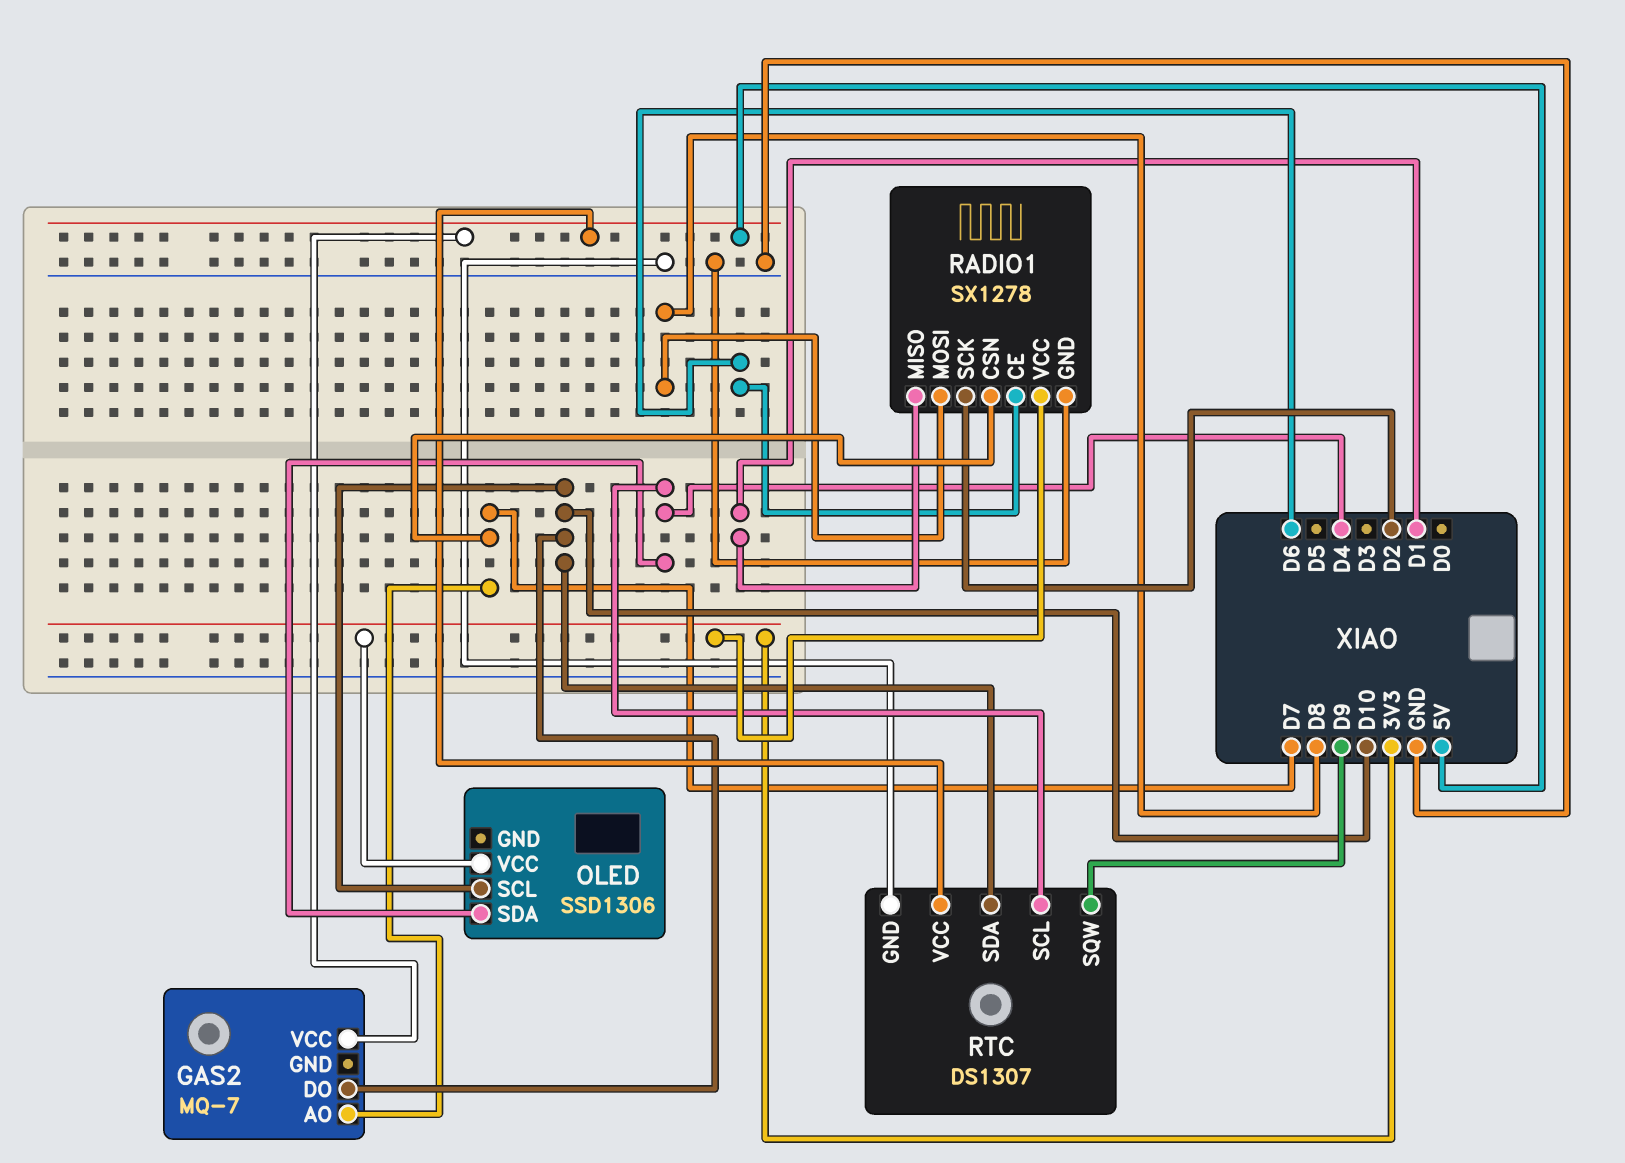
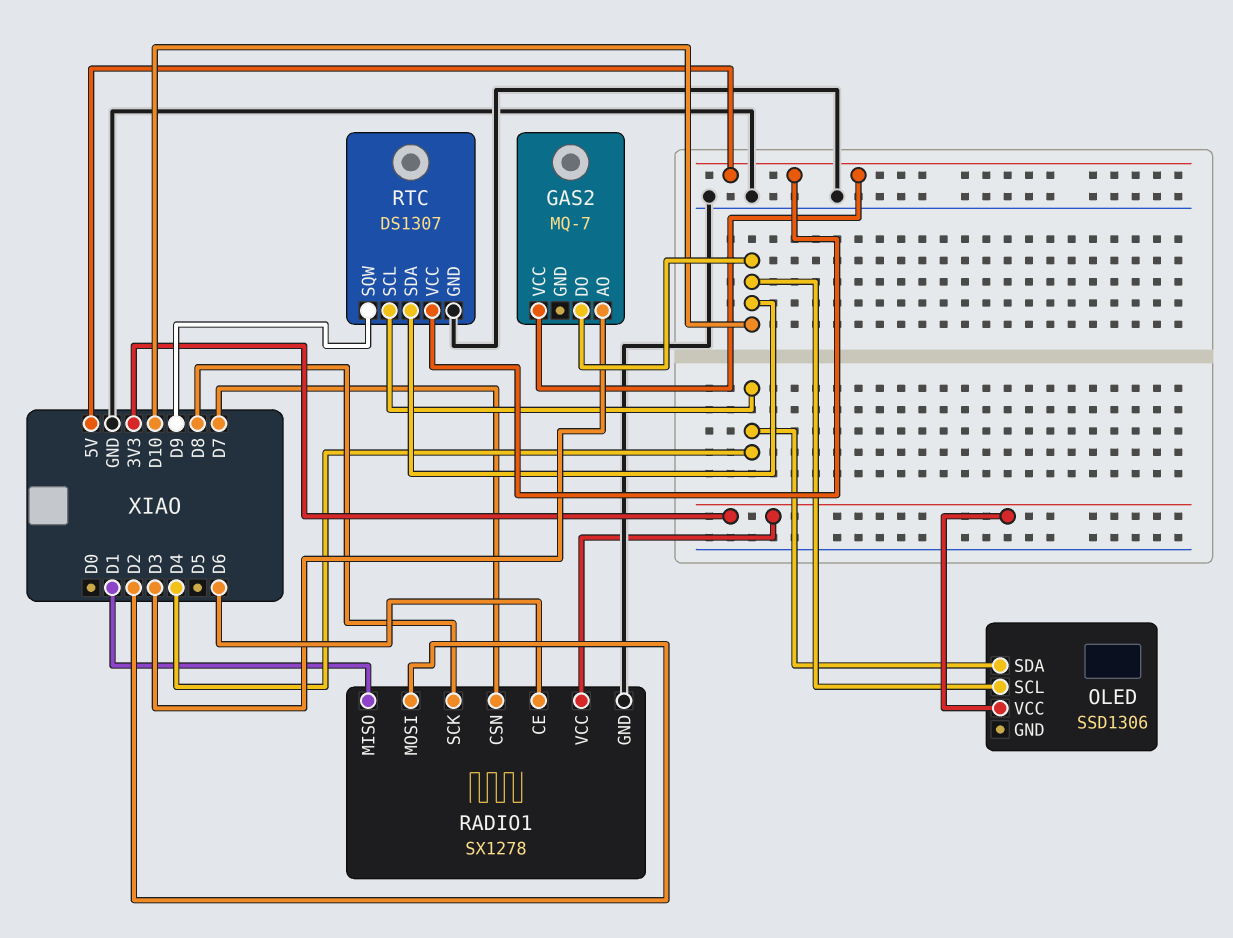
GAS2 pin AO: D7 -> D3
RADIO1 pin MOSI: D8 -> D2
RADIO1 pin SCK: D2 -> D8

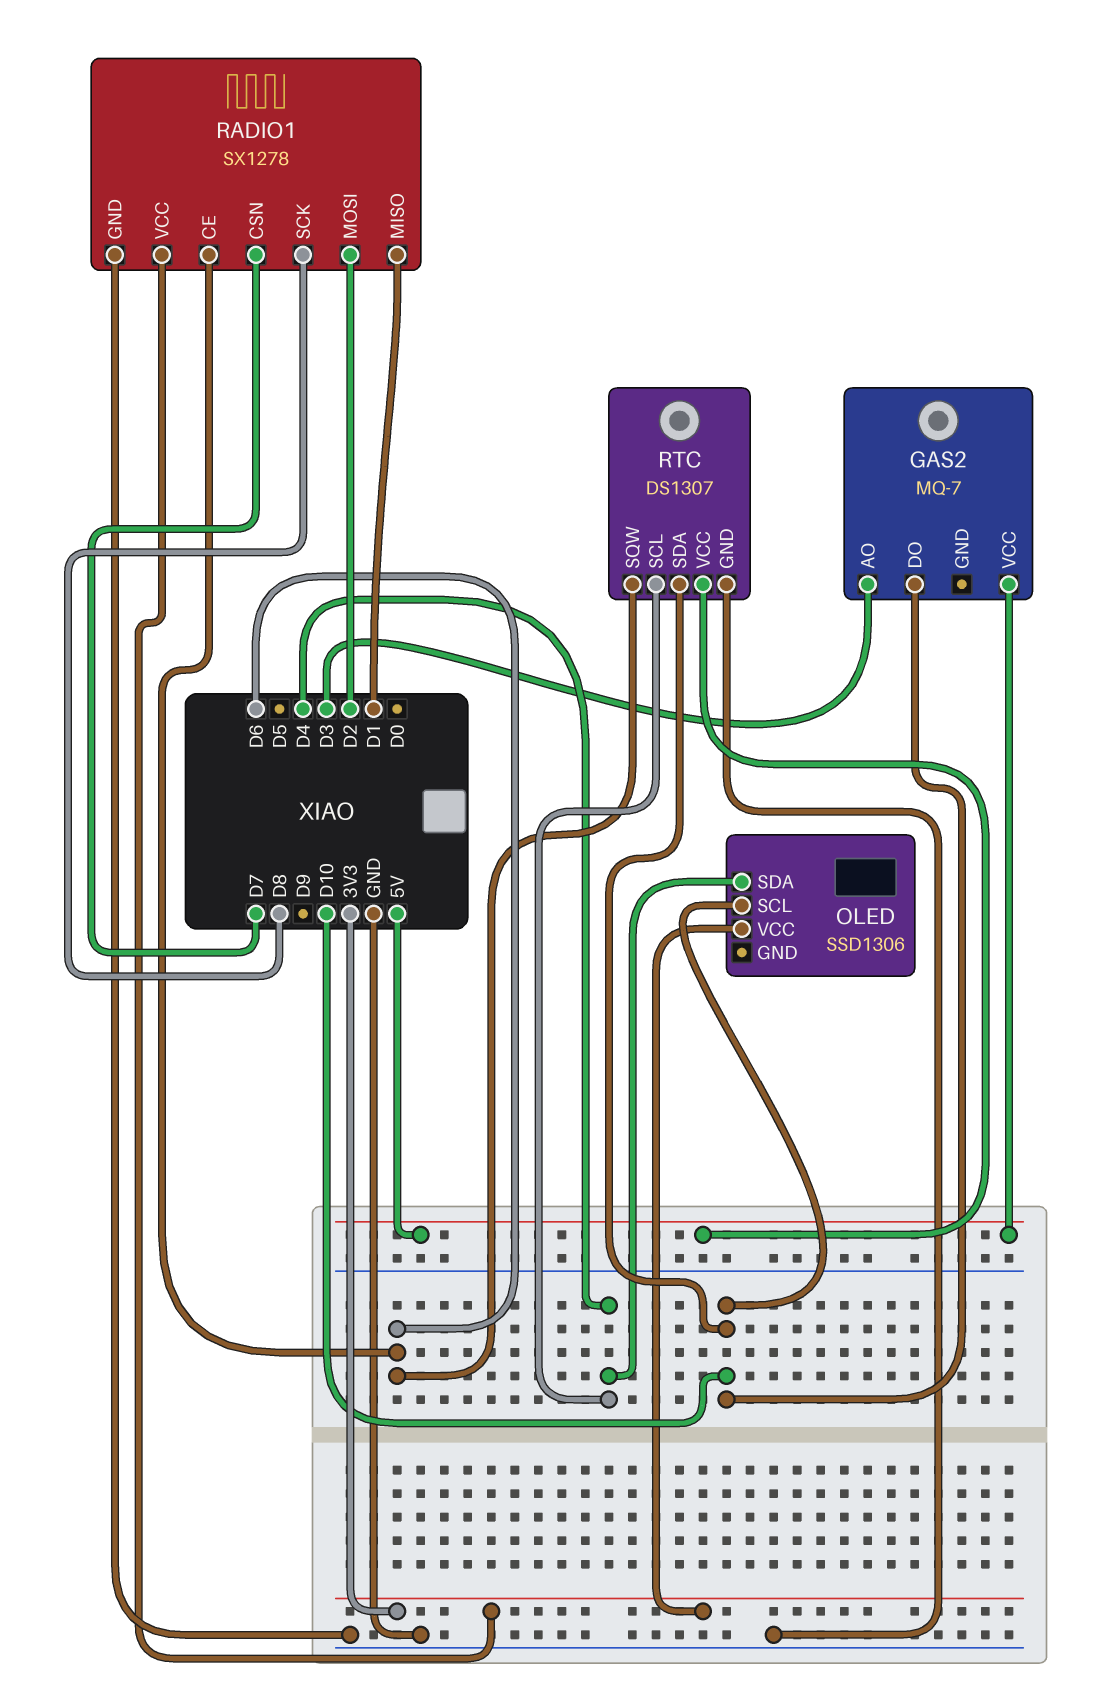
RTC pin SQW: D9 -> D6

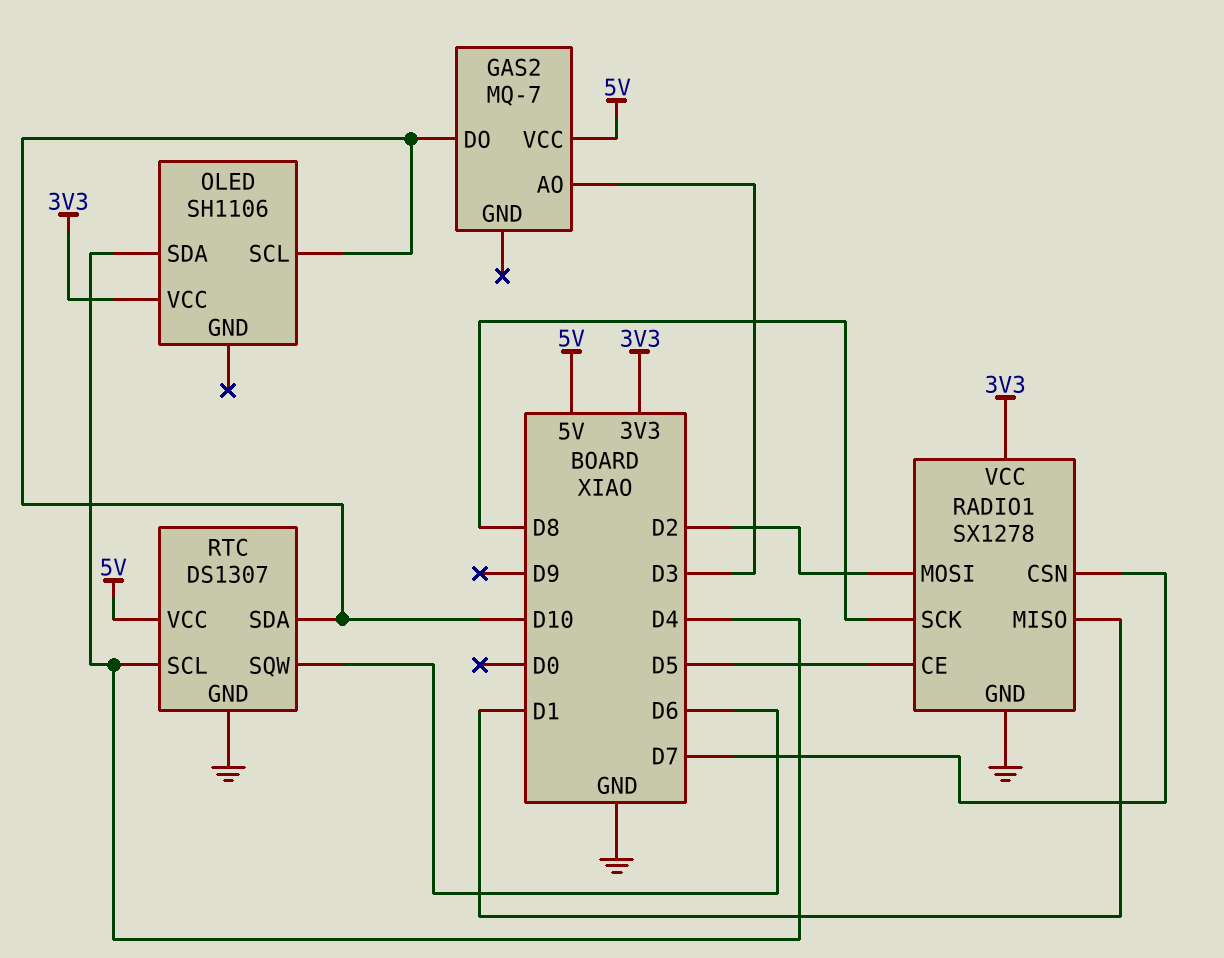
OLED: SSD1306 -> SH1106
RADIO1 pin CE: D6 -> D5

